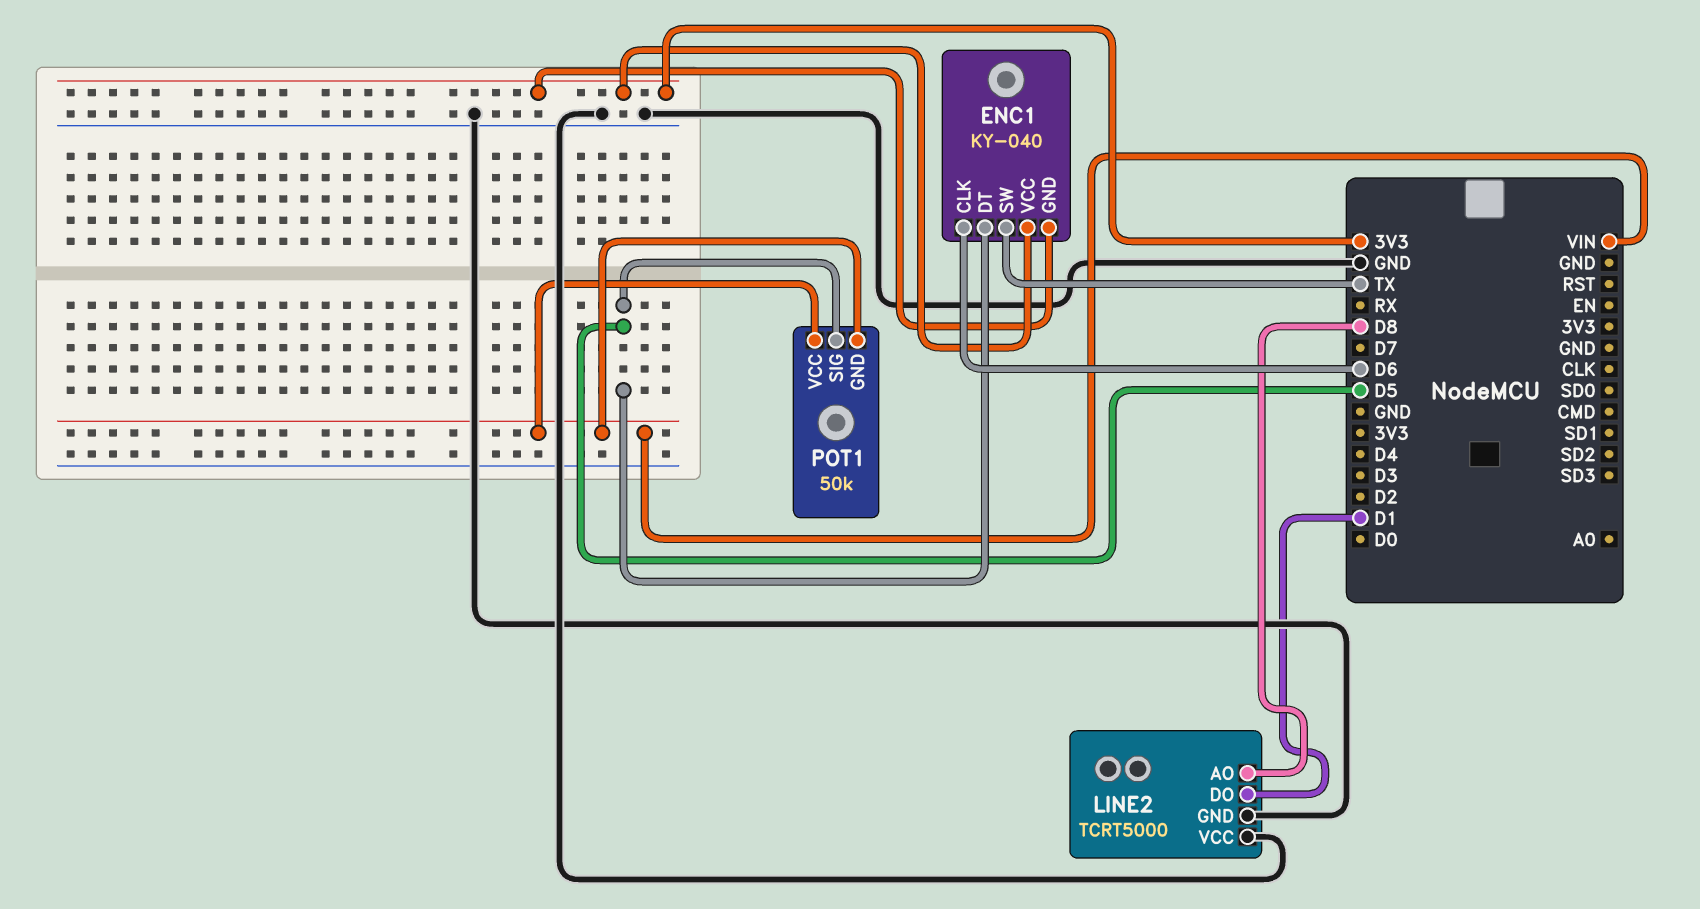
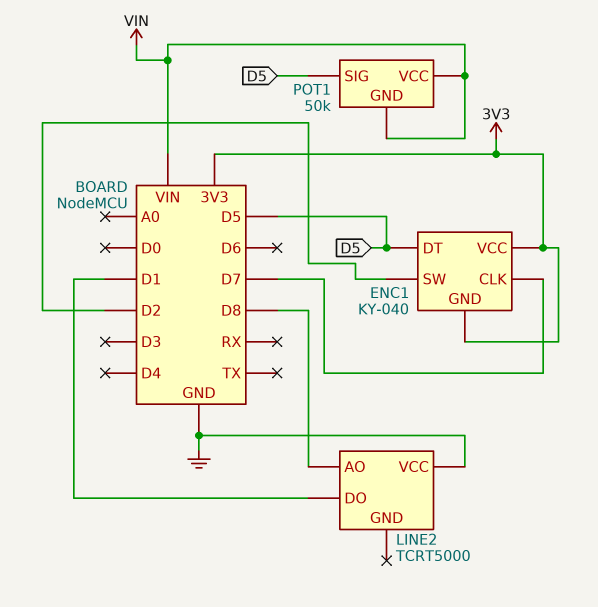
ENC1 pin CLK: D6 -> D7
ENC1 pin SW: TX -> D2
LINE2 pin GND: GND -> none

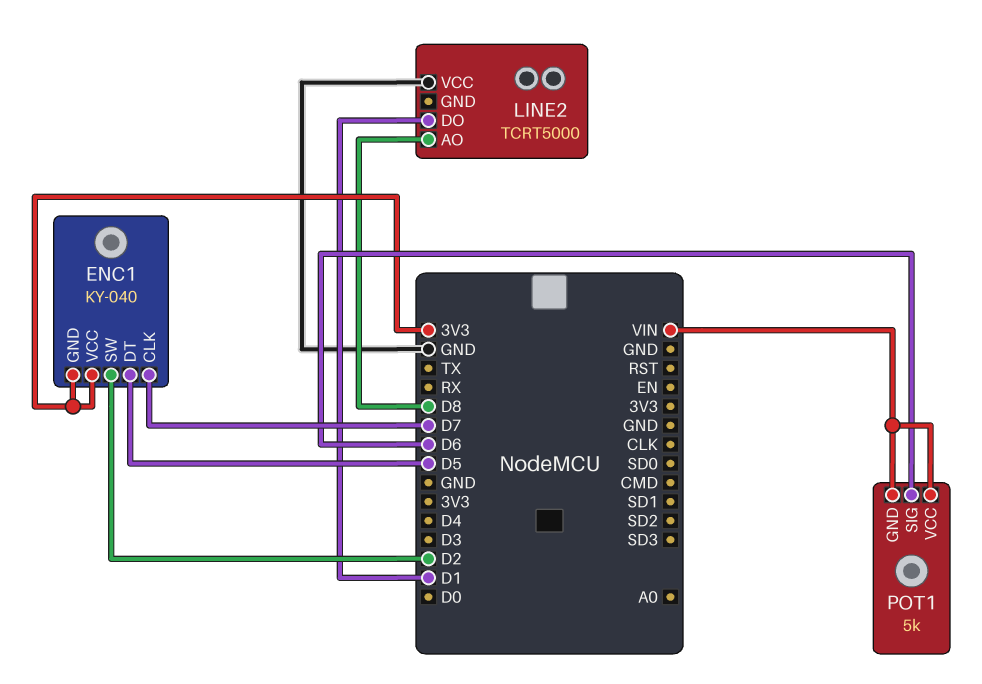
POT1: 50k -> 5k
POT1 pin SIG: D5 -> D6

